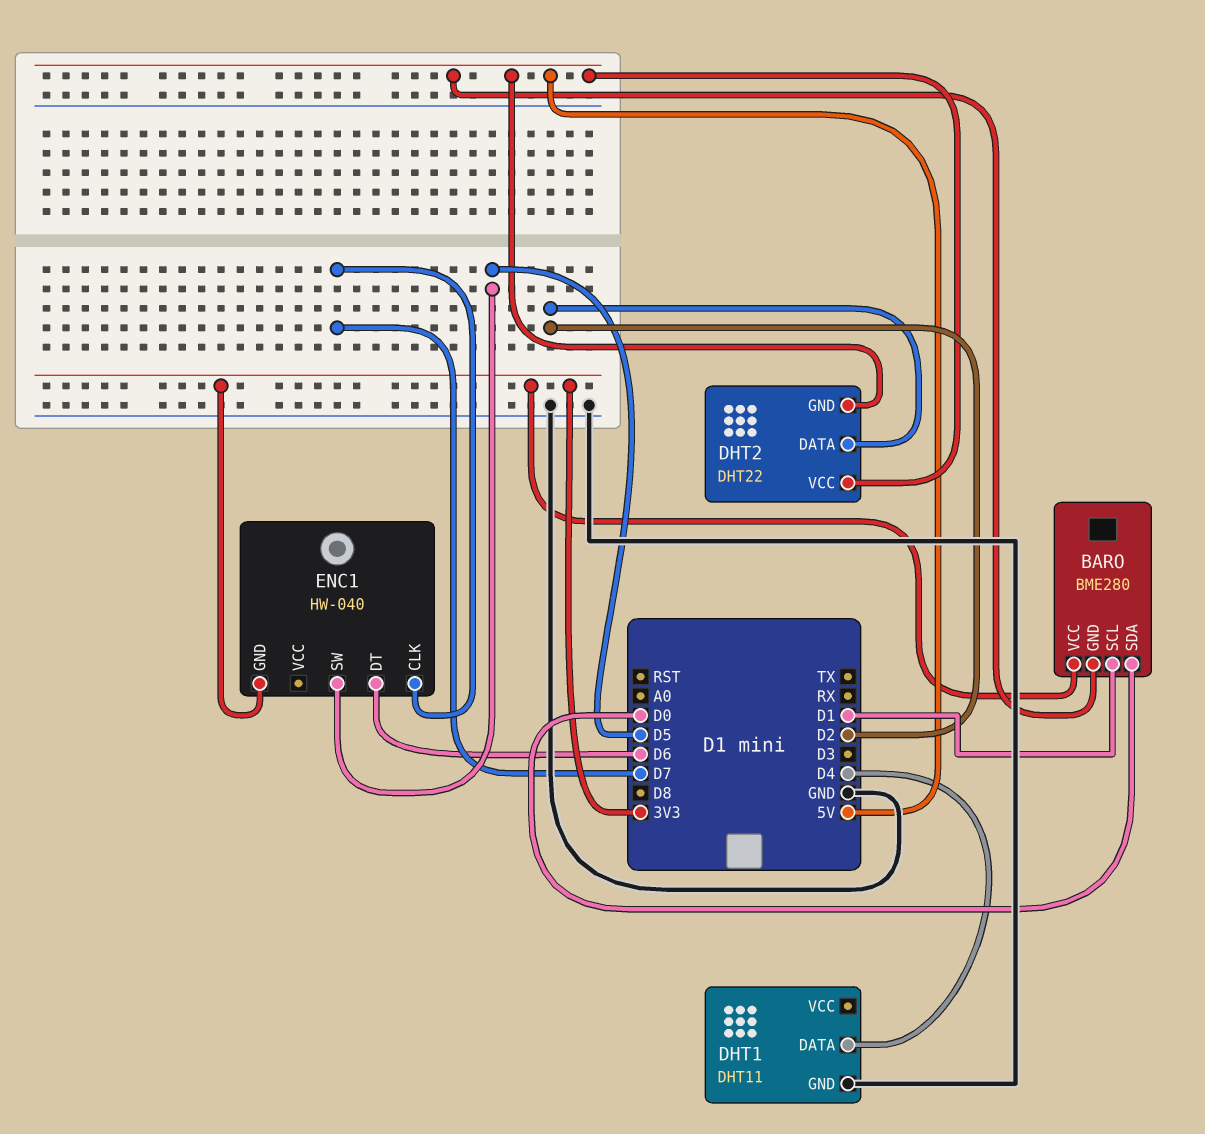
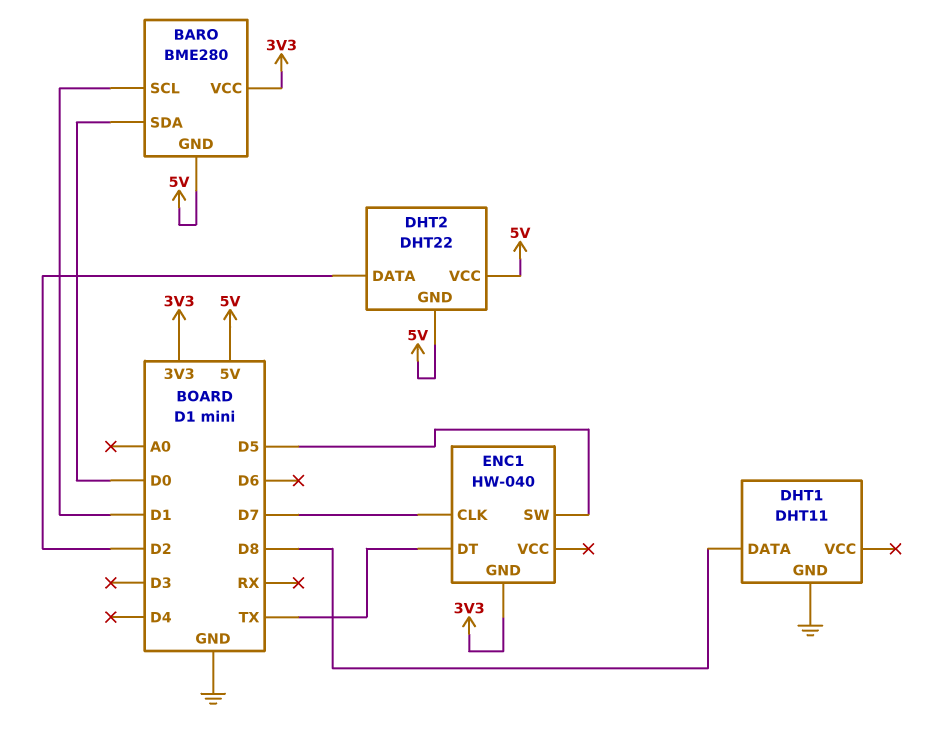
DHT1 pin DATA: D4 -> D8
ENC1 pin DT: D6 -> TX

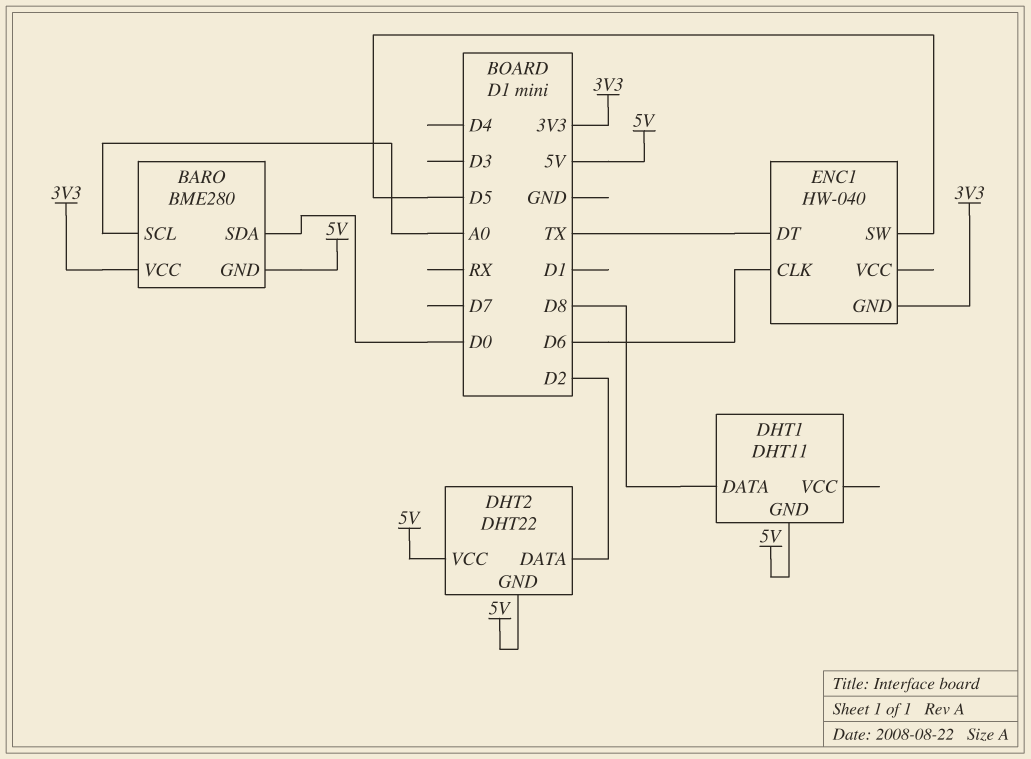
BARO pin SCL: D1 -> A0
DHT1 pin GND: GND -> 5V
ENC1 pin CLK: D7 -> D6

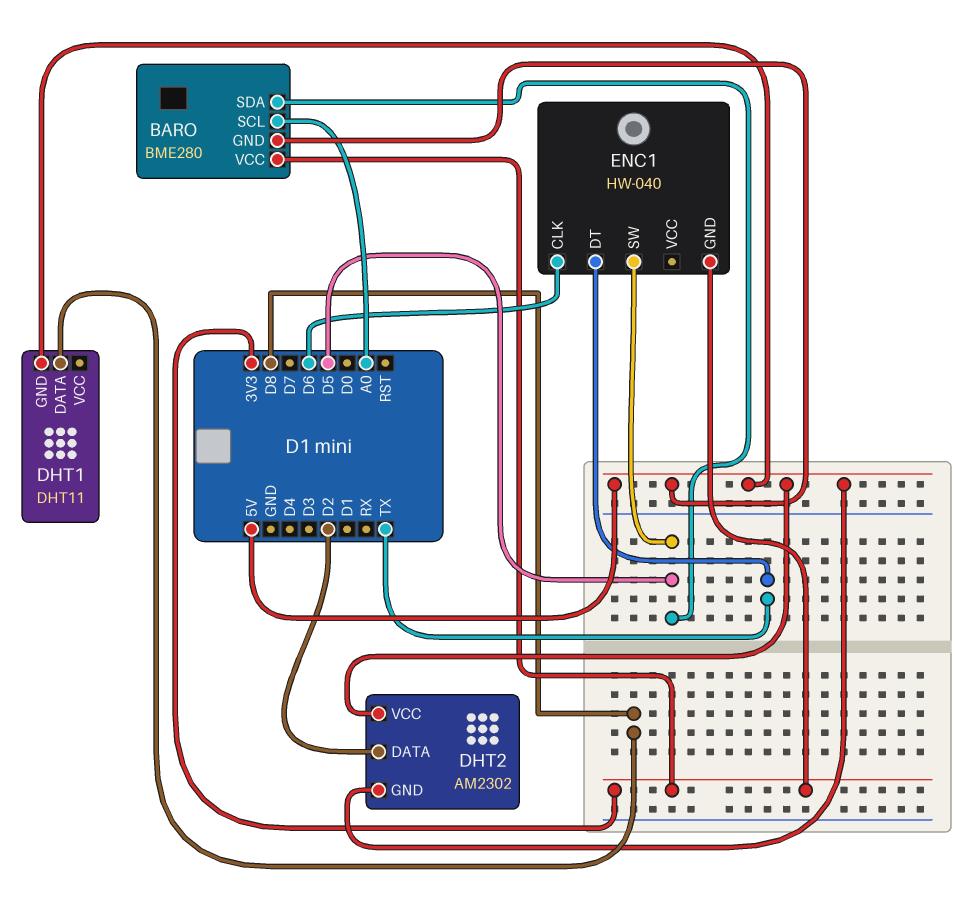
BARO pin SDA: D0 -> D5
DHT2: DHT22 -> AM2302

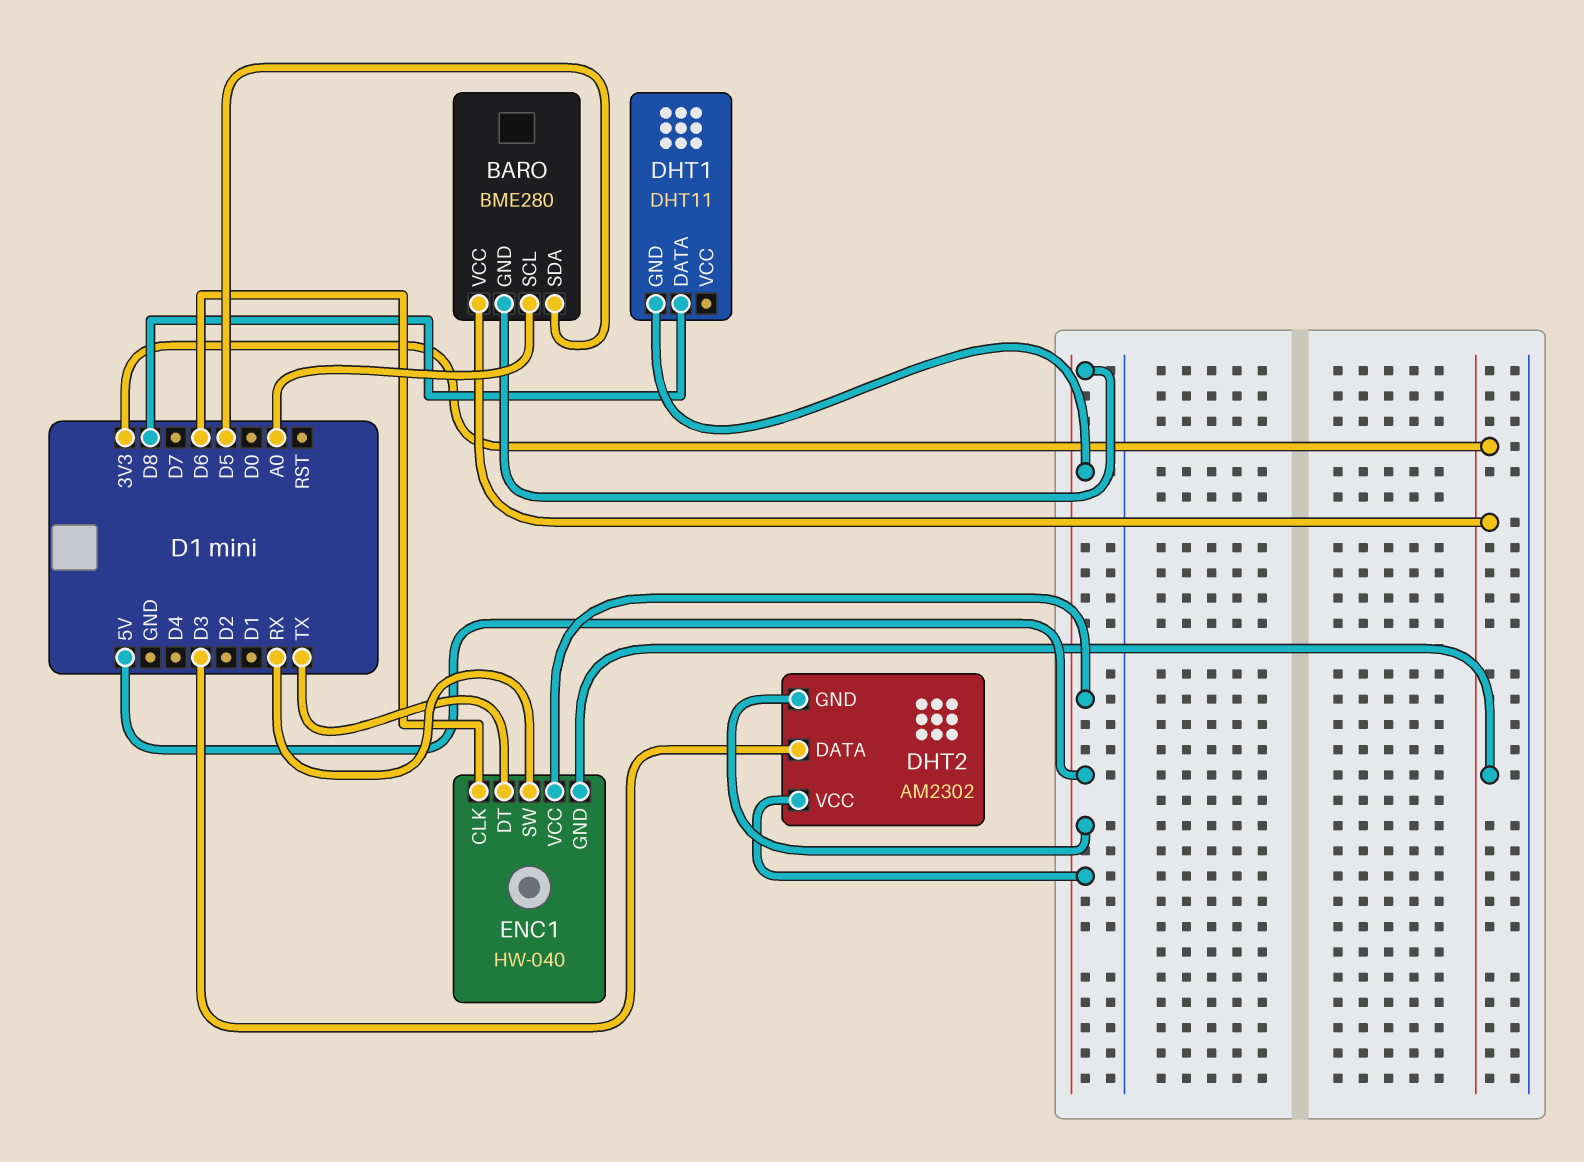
DHT2 pin DATA: D2 -> D3
ENC1 pin SW: D5 -> RX
ENC1 pin VCC: none -> 5V

